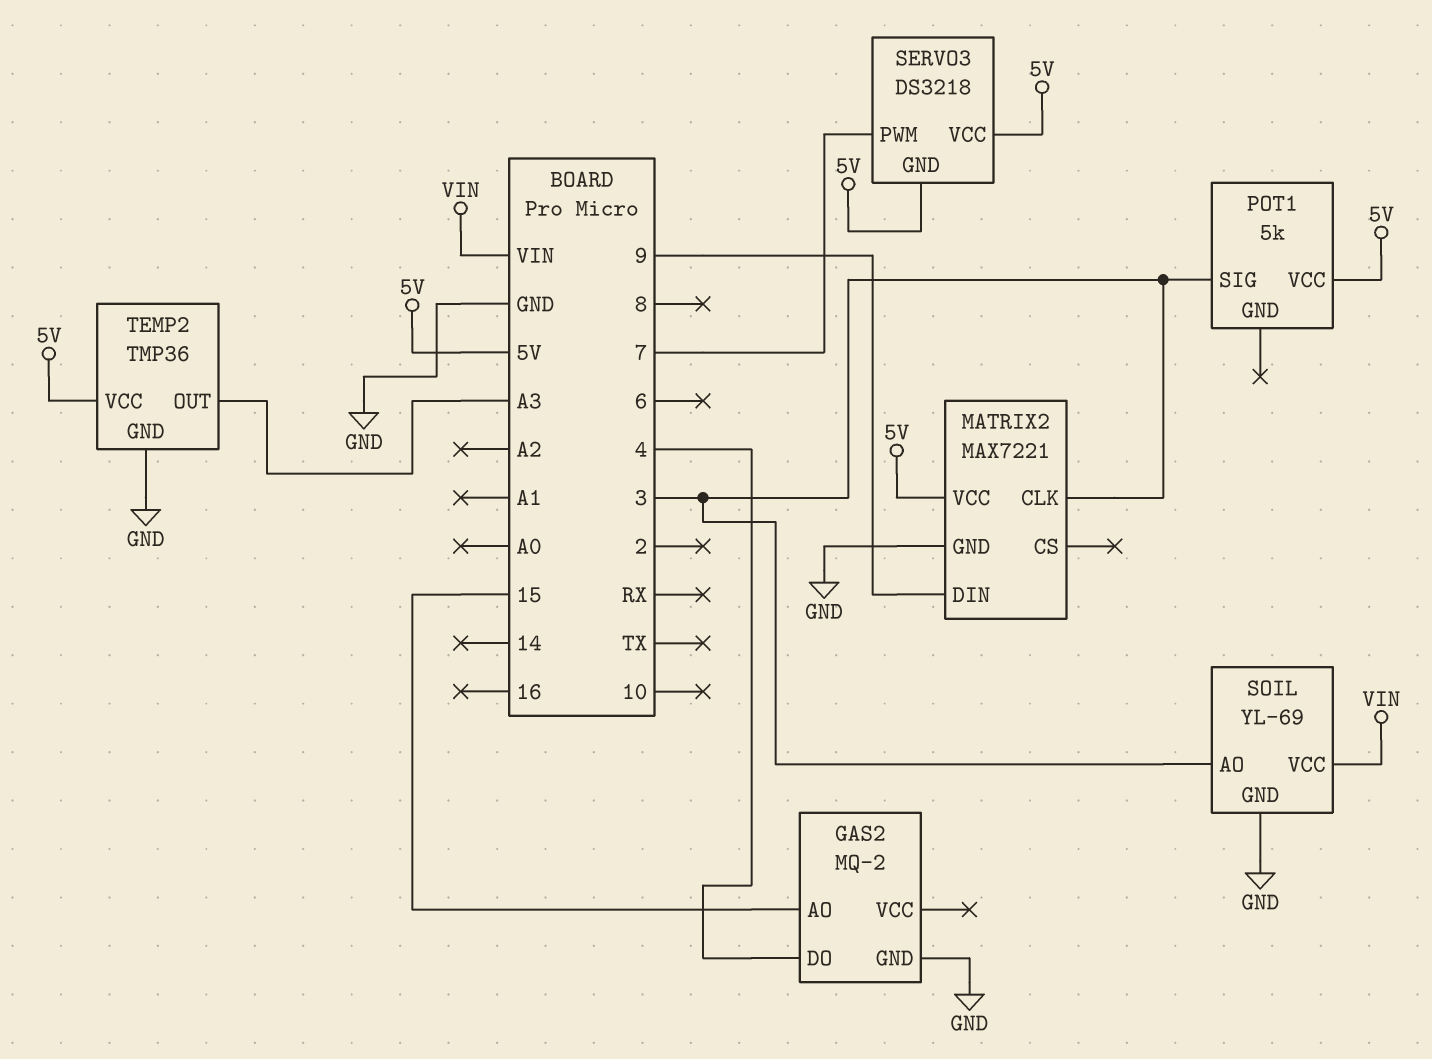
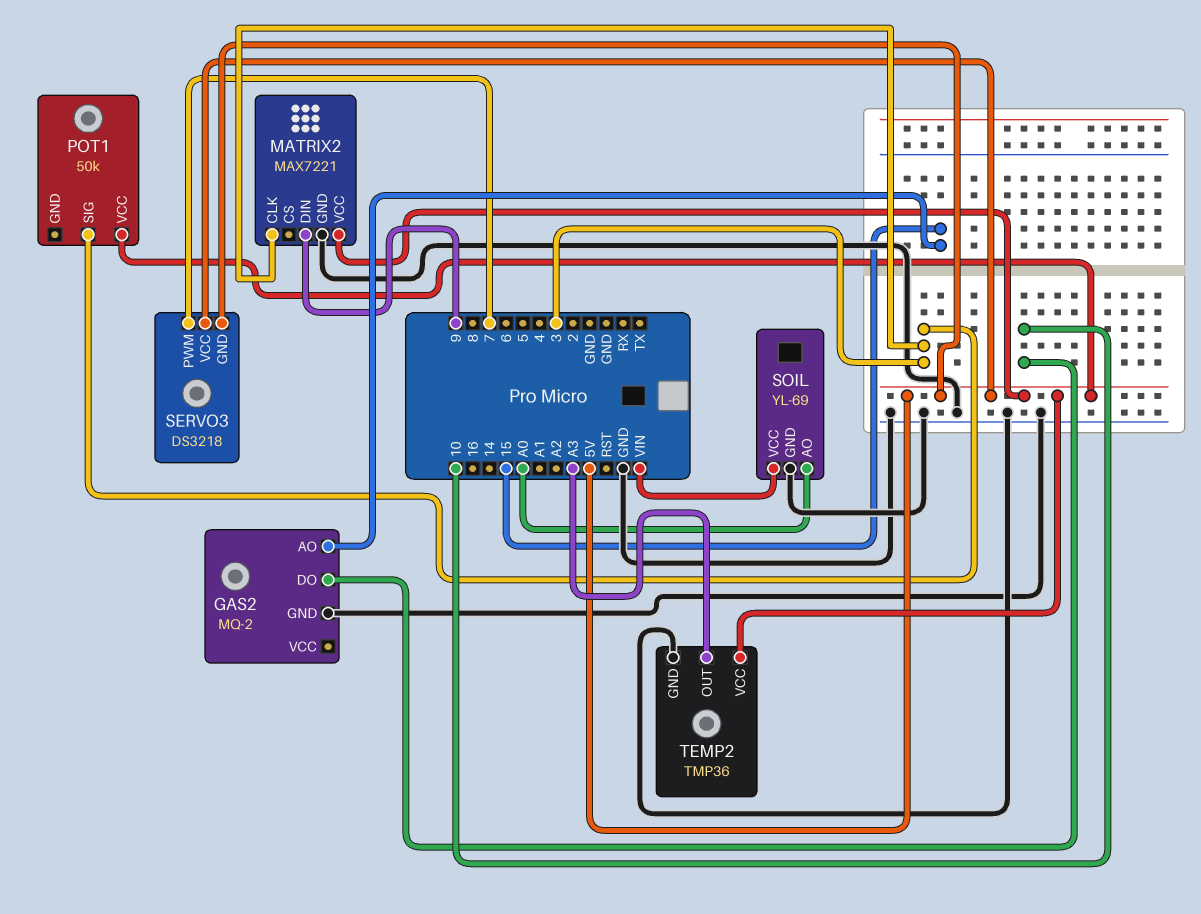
GAS2 pin DO: 4 -> 10
POT1: 5k -> 50k
SOIL pin AO: 3 -> A0

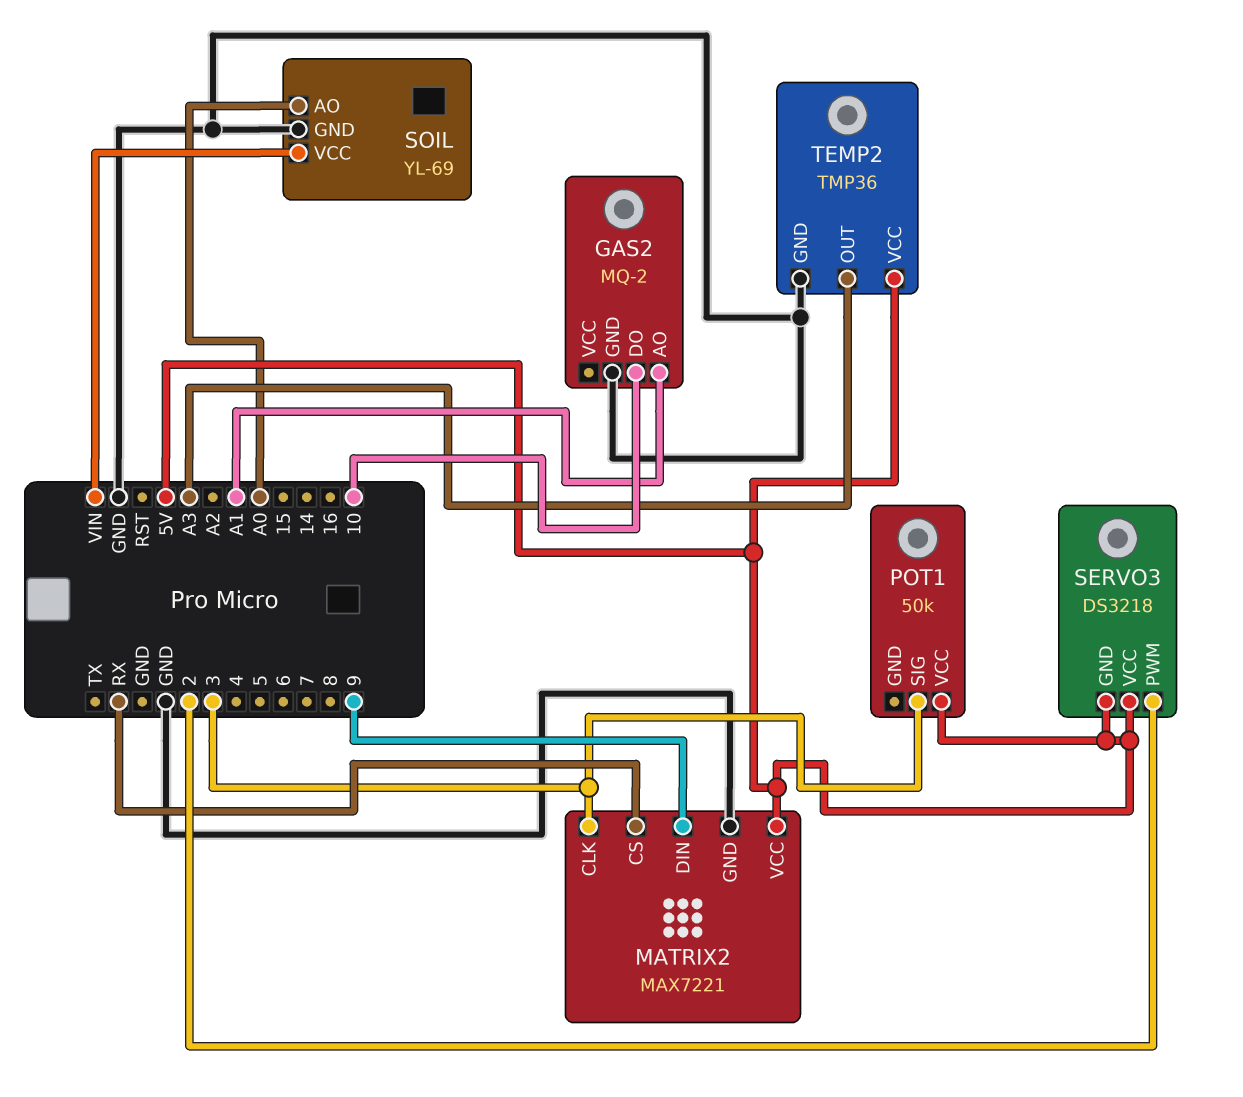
GAS2 pin AO: 15 -> A1
MATRIX2 pin CS: none -> RX
SERVO3 pin PWM: 7 -> 2

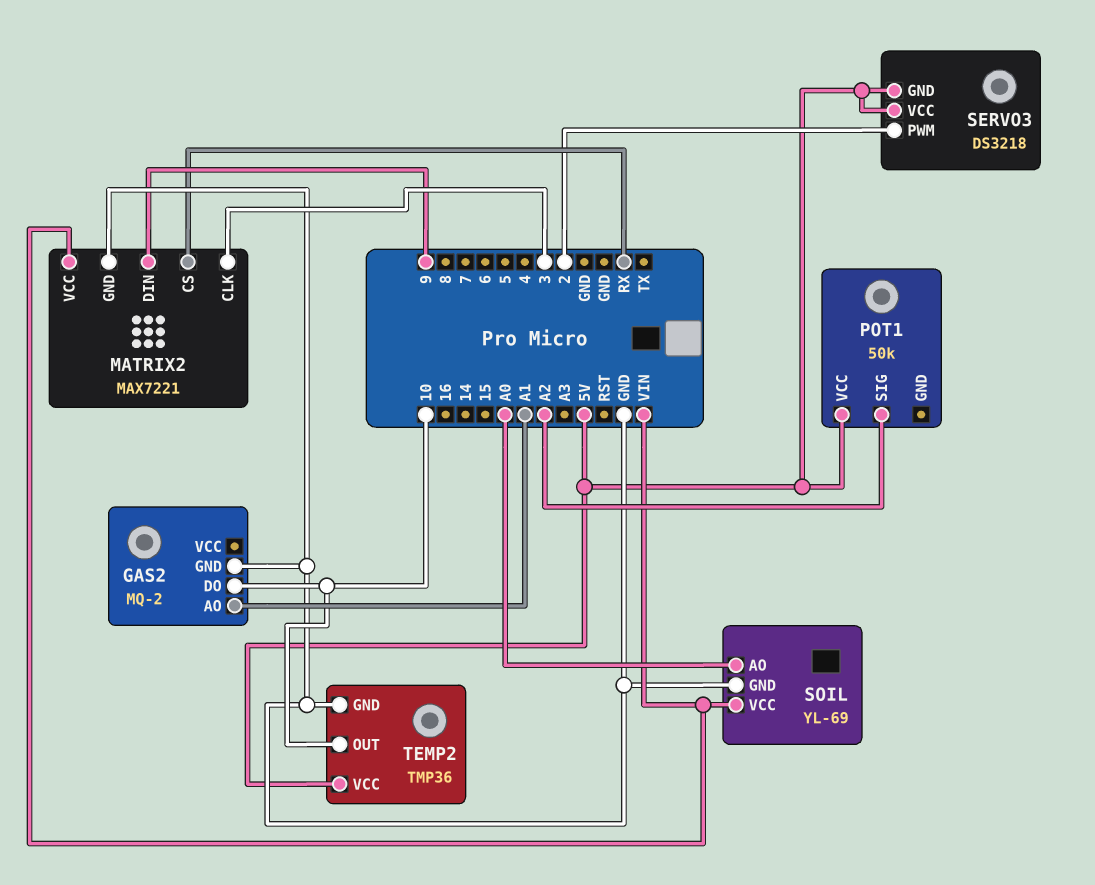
MATRIX2 pin VCC: 5V -> VIN
POT1 pin SIG: 3 -> A2
TEMP2 pin OUT: A3 -> 10

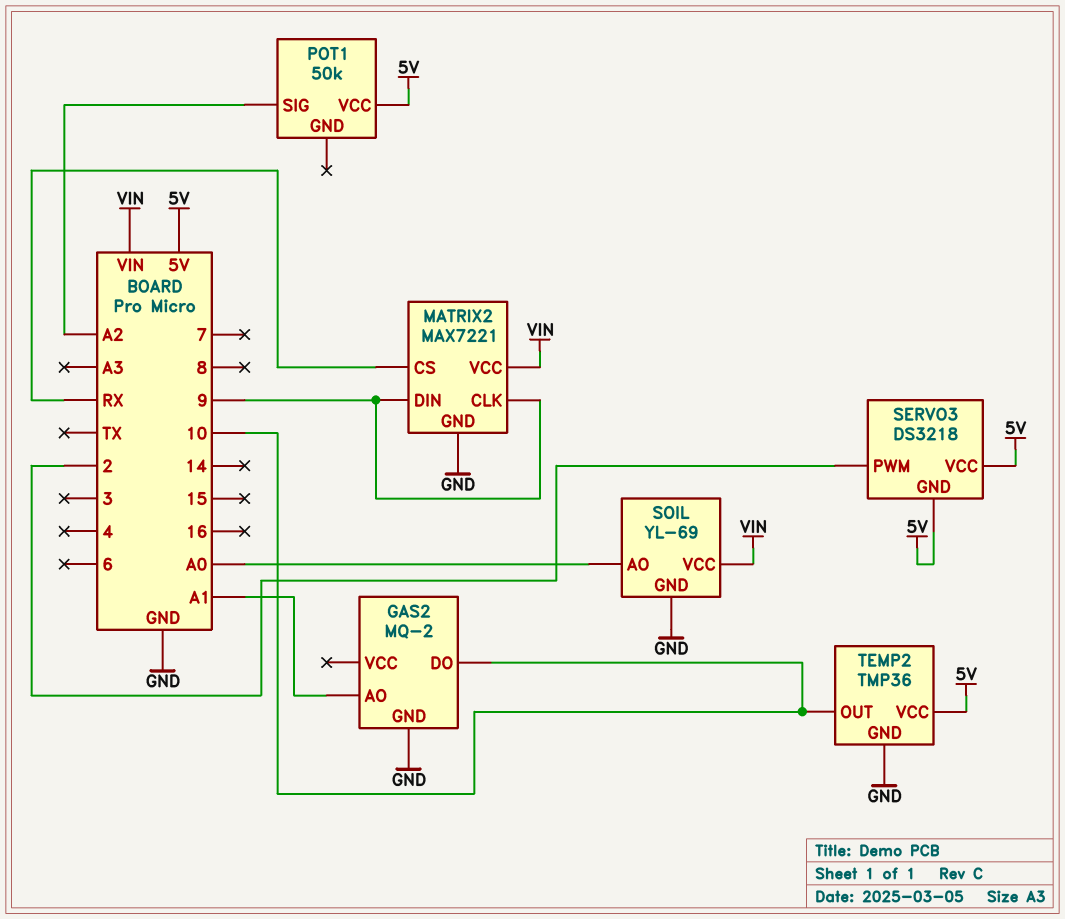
MATRIX2 pin CLK: 3 -> 9

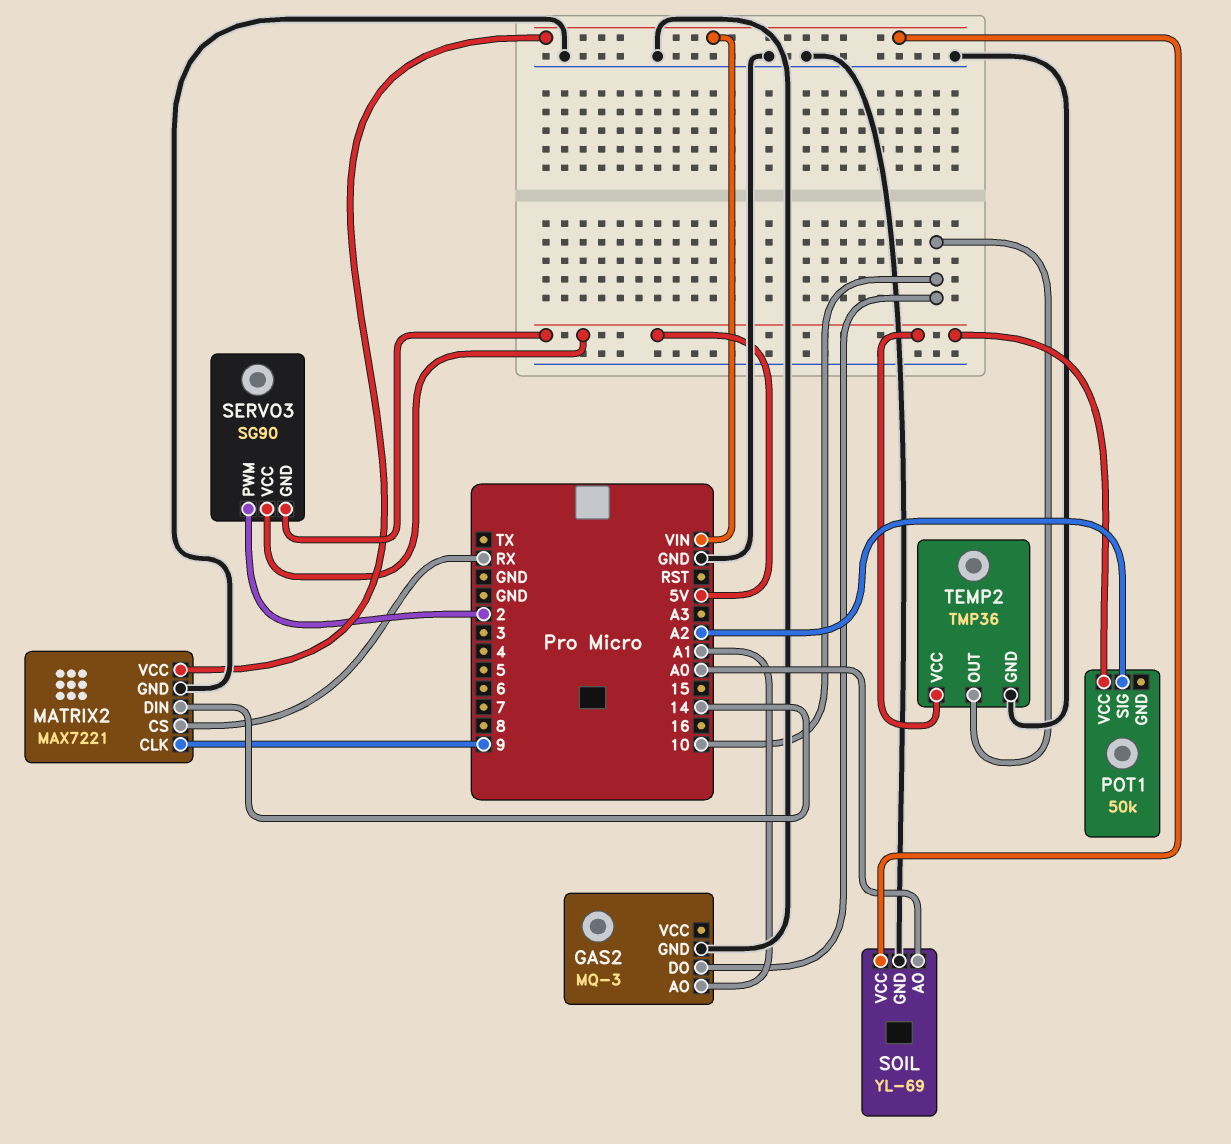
GAS2: MQ-2 -> MQ-3
MATRIX2 pin DIN: 9 -> 14
SERVO3: DS3218 -> SG90

